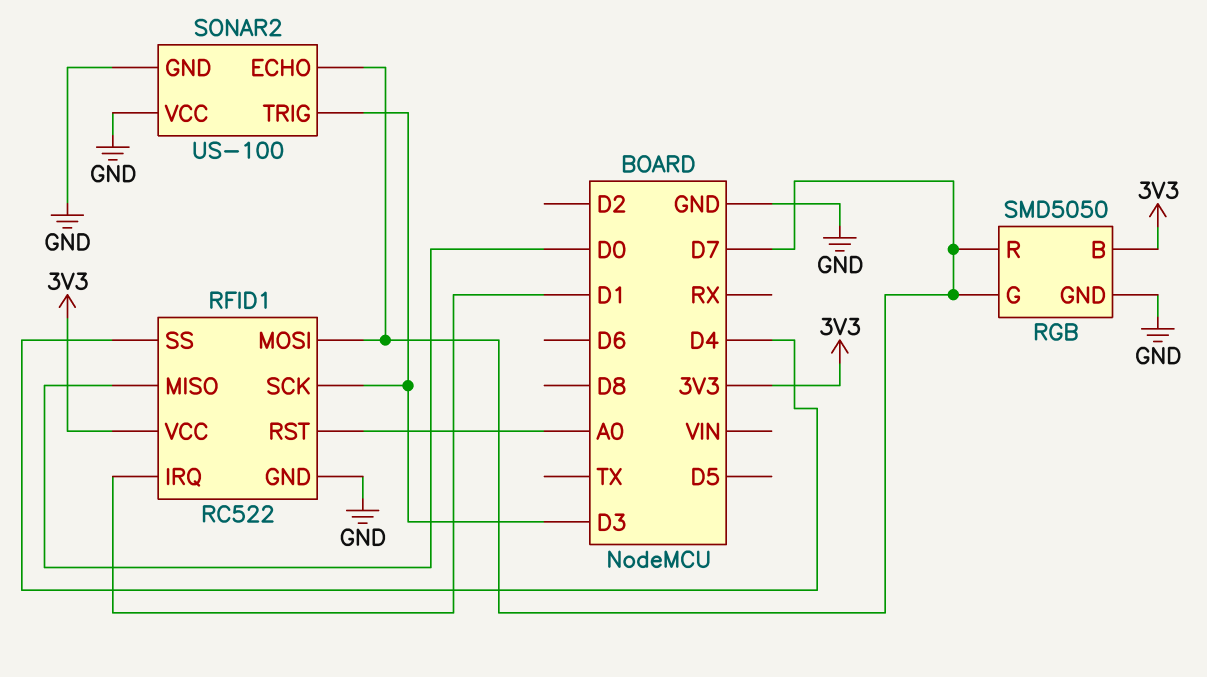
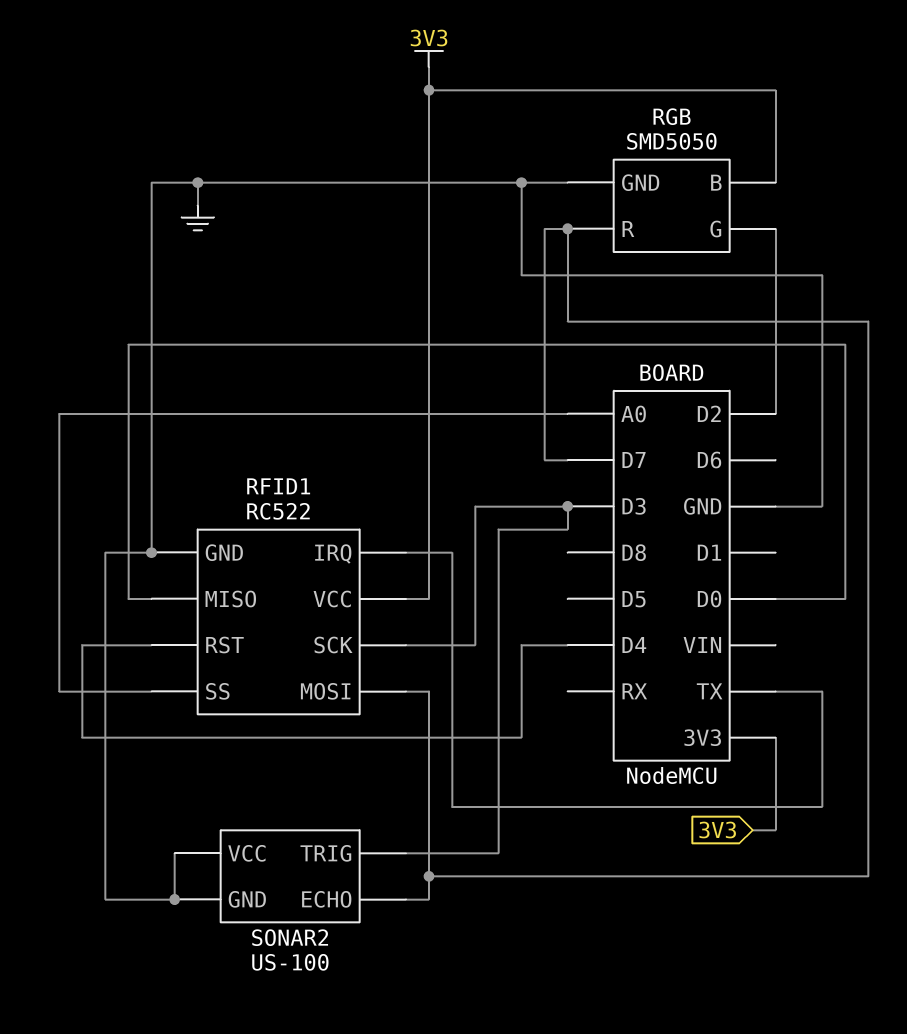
RFID1 pin IRQ: D1 -> TX
RFID1 pin RST: A0 -> D4
RFID1 pin SS: D4 -> A0
RGB pin G: D7 -> D2

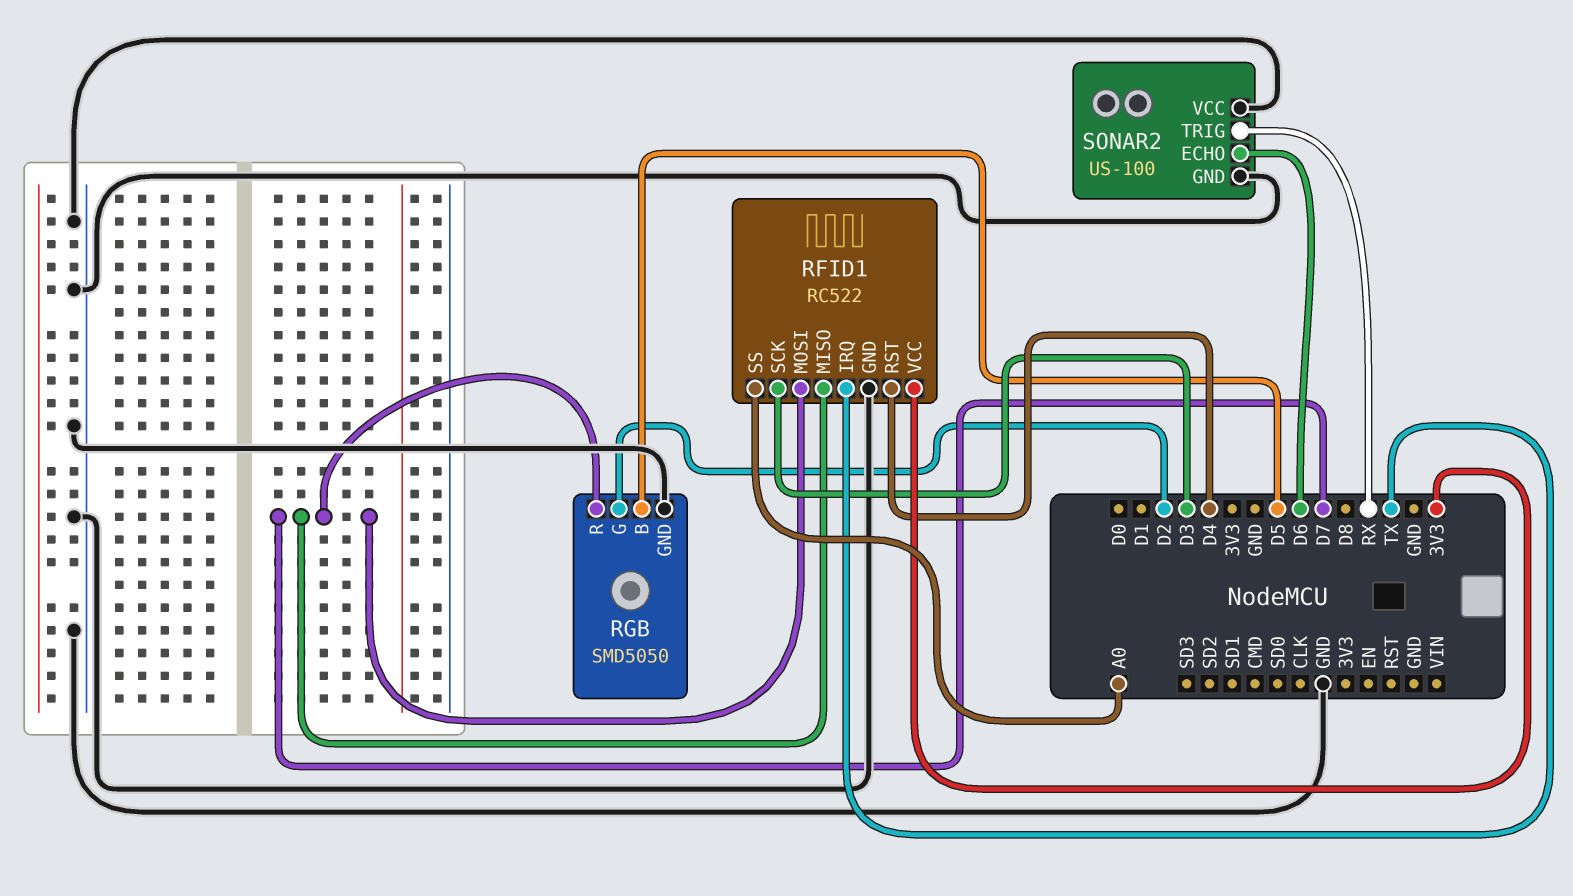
RFID1 pin MISO: D0 -> D7
RGB pin B: 3V3 -> D5
SONAR2 pin ECHO: D7 -> D6
SONAR2 pin TRIG: D3 -> RX

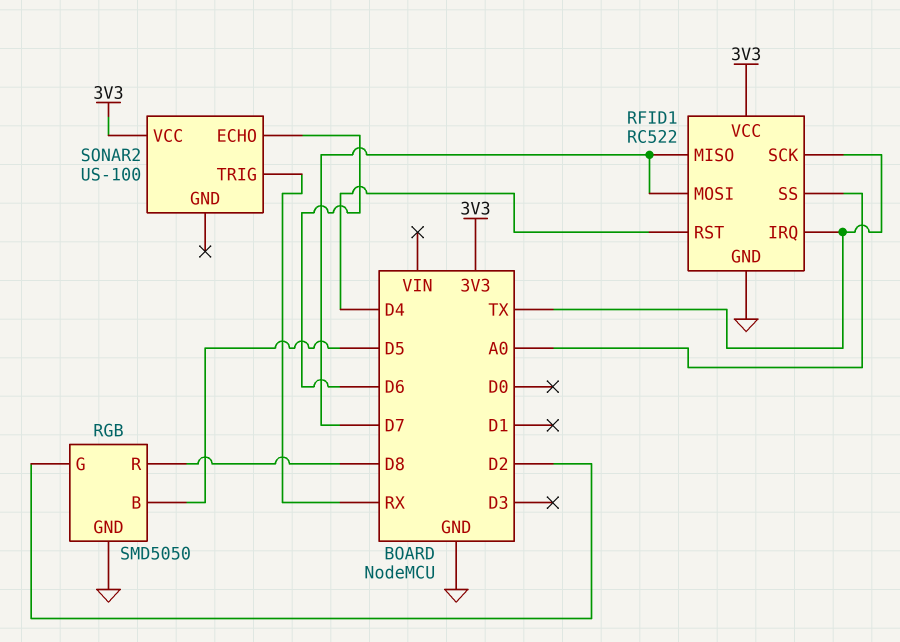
RFID1 pin SCK: D3 -> TX
RGB pin R: D7 -> D8
SONAR2 pin GND: GND -> none
SONAR2 pin VCC: GND -> 3V3

